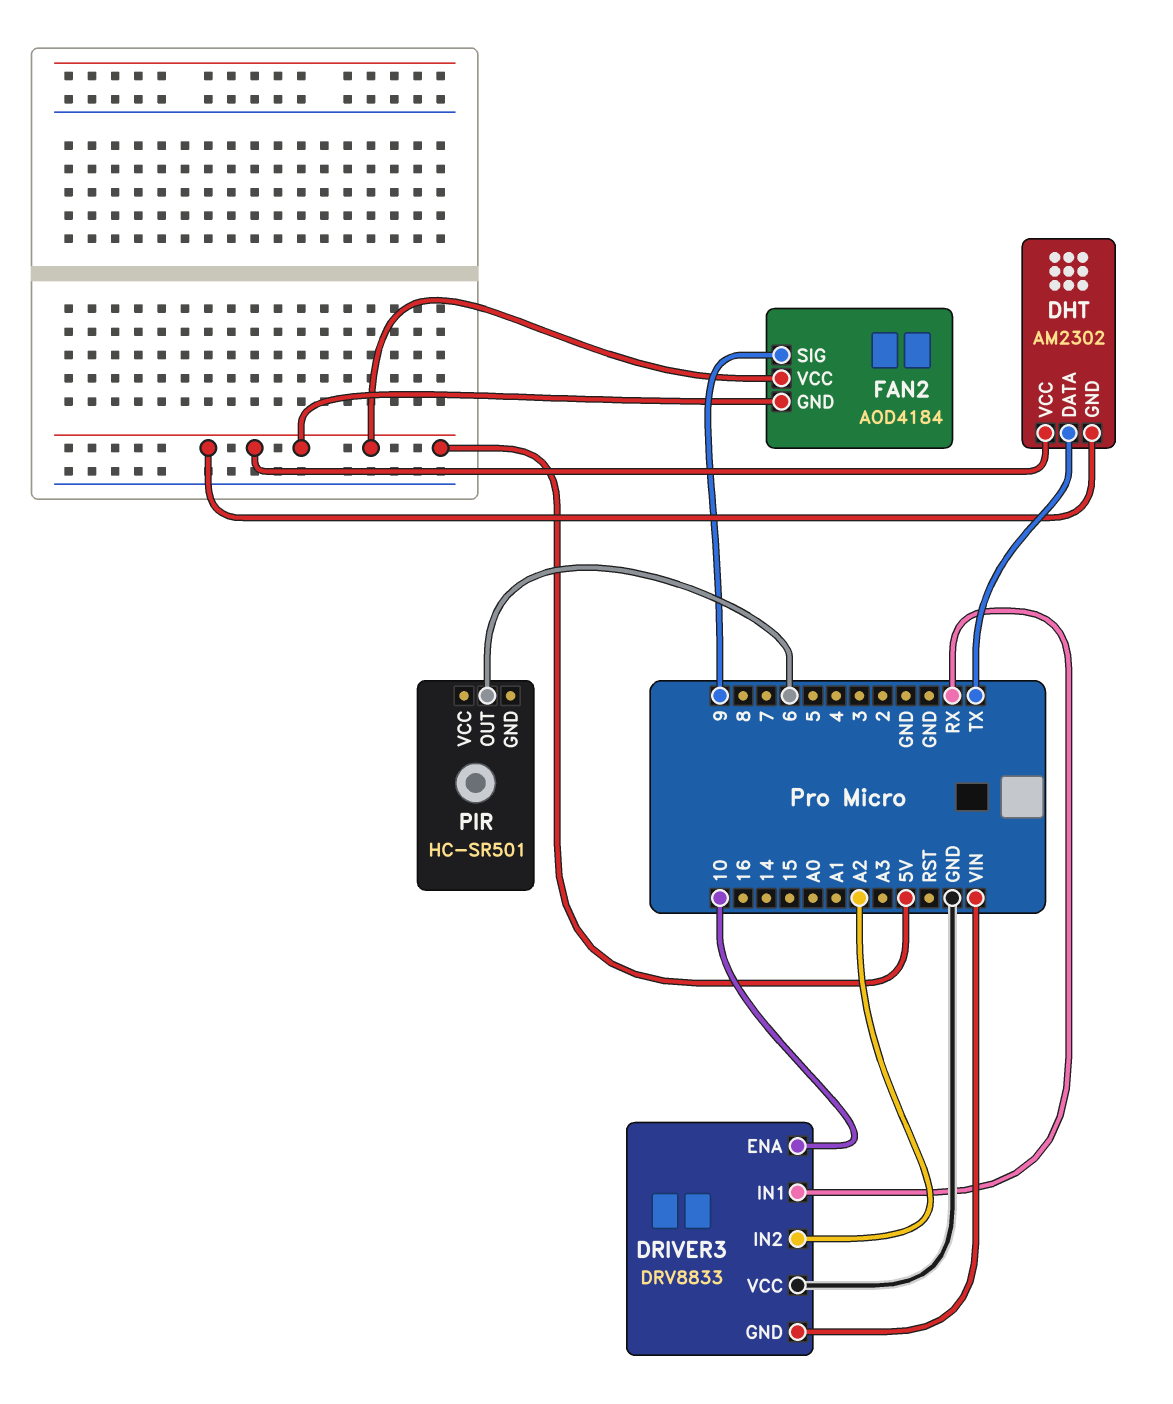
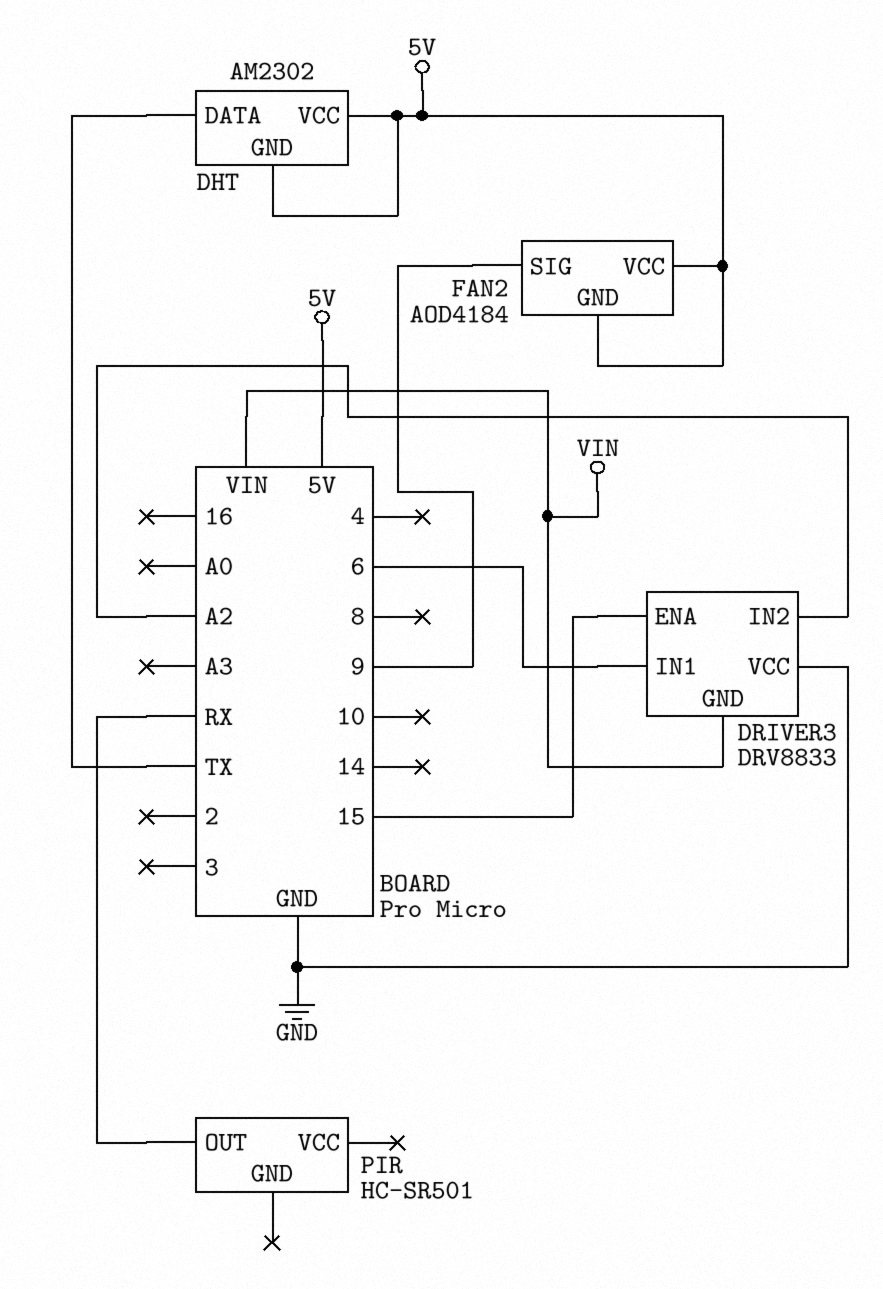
DRIVER3 pin ENA: 10 -> 15
DRIVER3 pin IN1: RX -> 6
PIR pin OUT: 6 -> RX

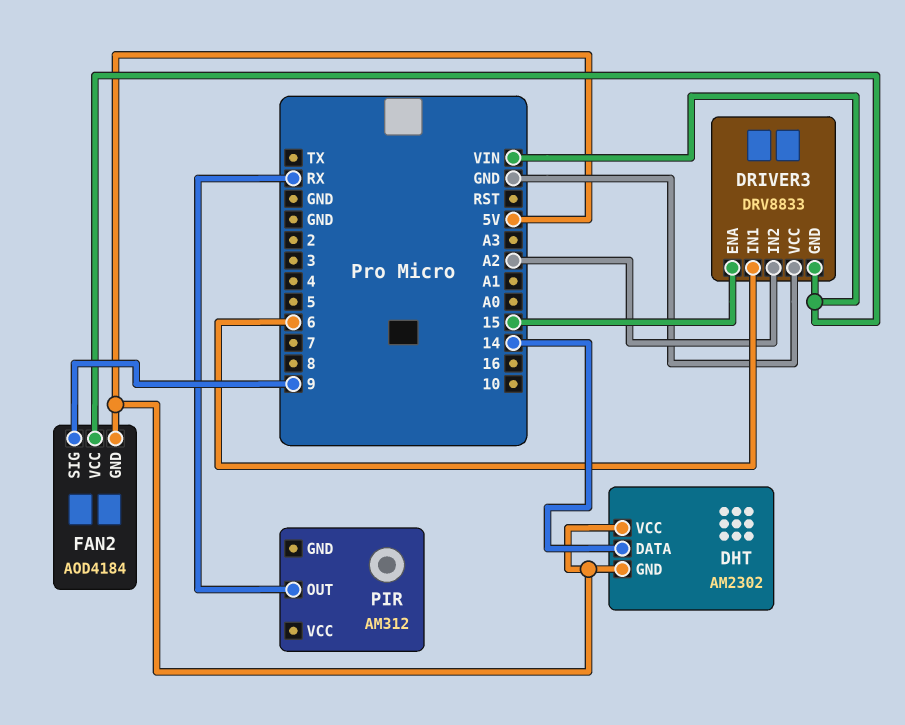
DHT pin DATA: TX -> 14
FAN2 pin VCC: 5V -> VIN
PIR: HC-SR501 -> AM312

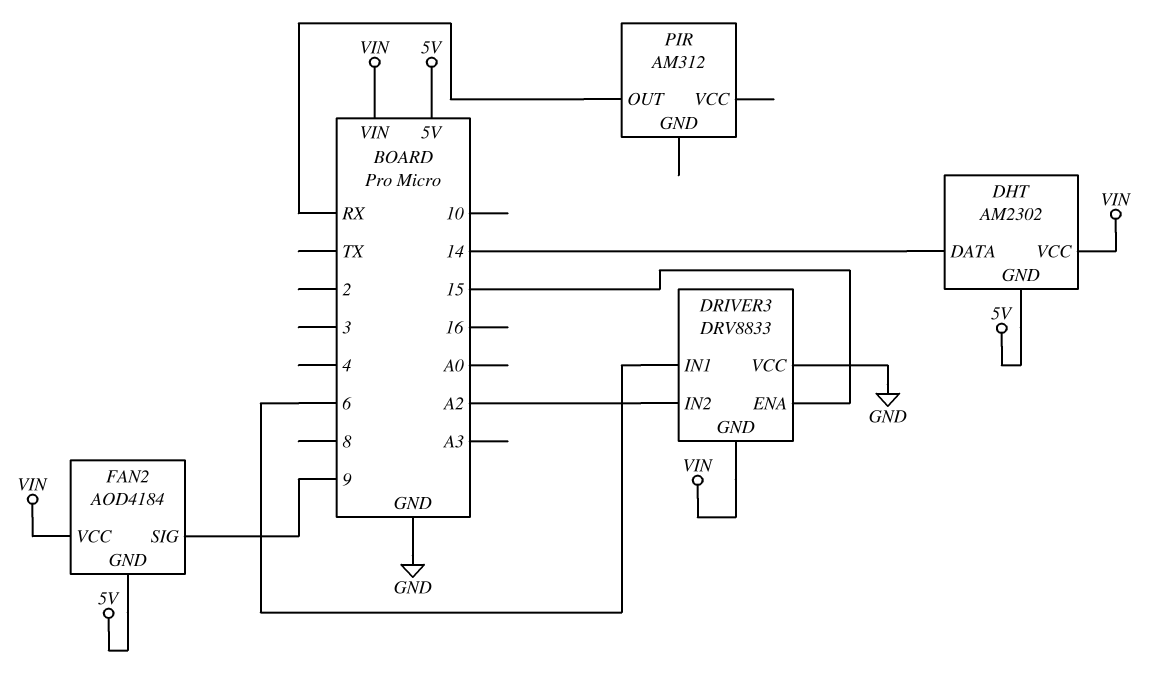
DHT pin VCC: 5V -> VIN

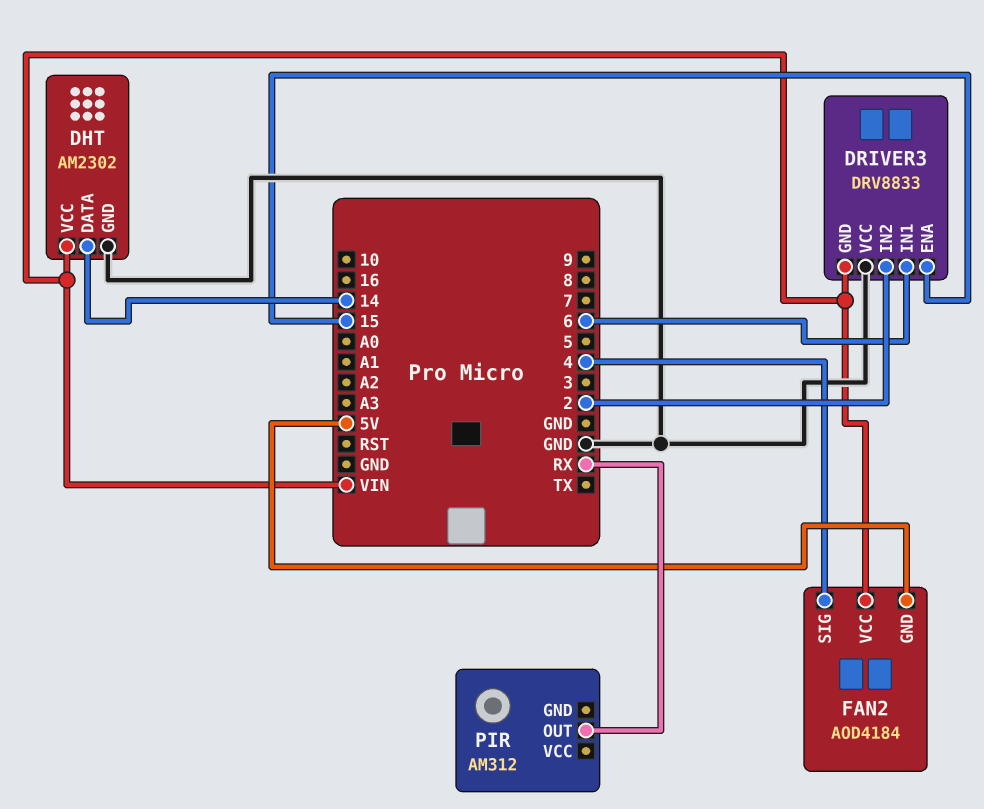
DHT pin GND: 5V -> GND
DRIVER3 pin IN2: A2 -> 2
FAN2 pin SIG: 9 -> 4

